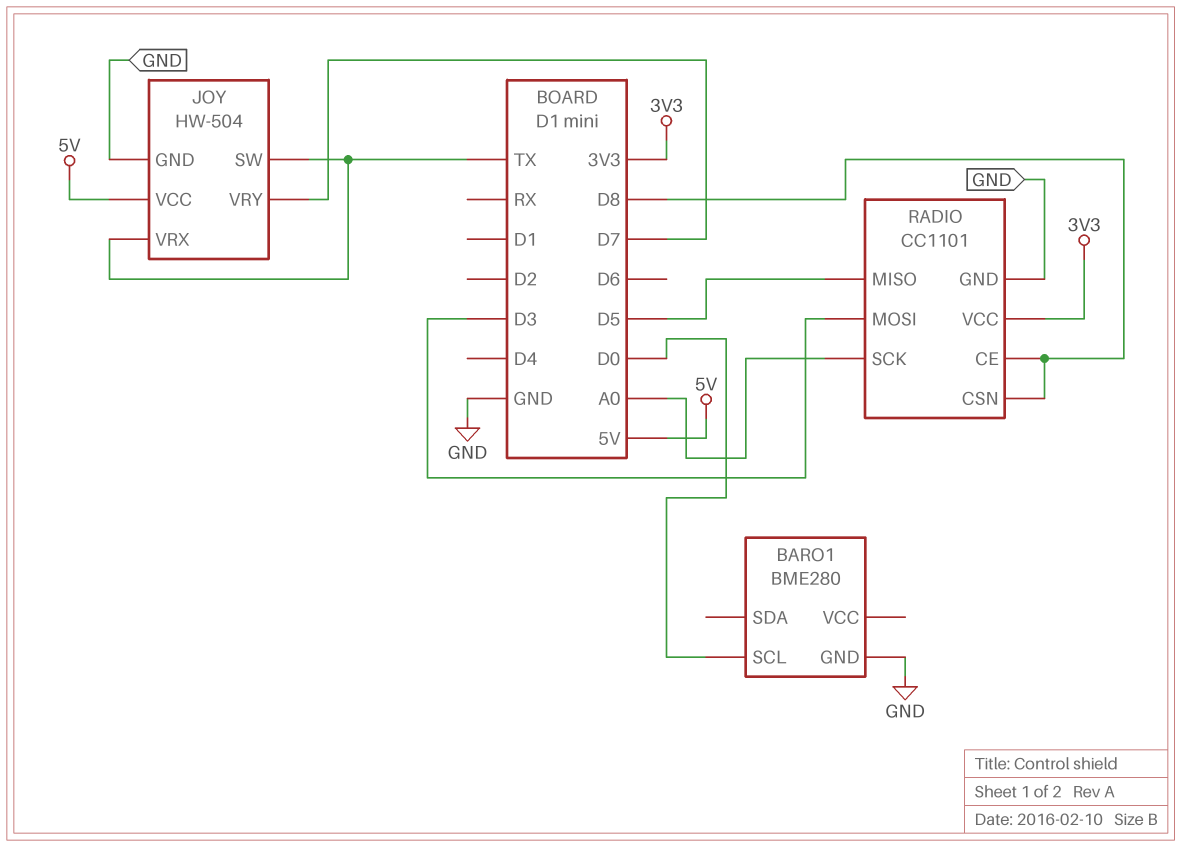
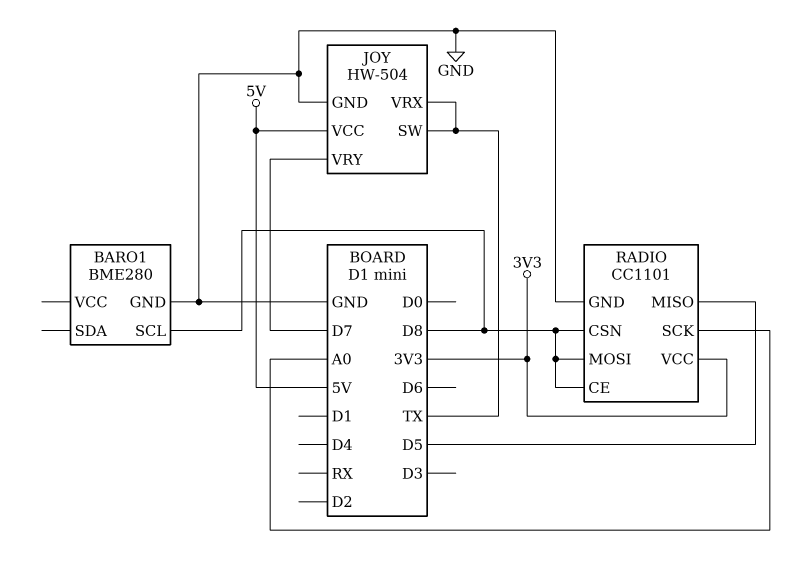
BARO1 pin SCL: D0 -> D8
RADIO pin MOSI: D3 -> D8

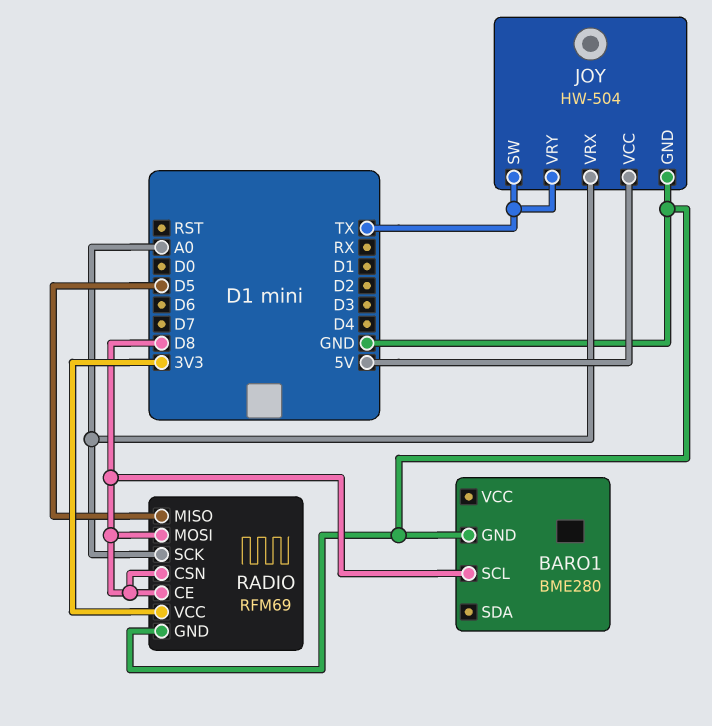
JOY pin VRX: TX -> A0
JOY pin VRY: D7 -> TX
RADIO: CC1101 -> RFM69

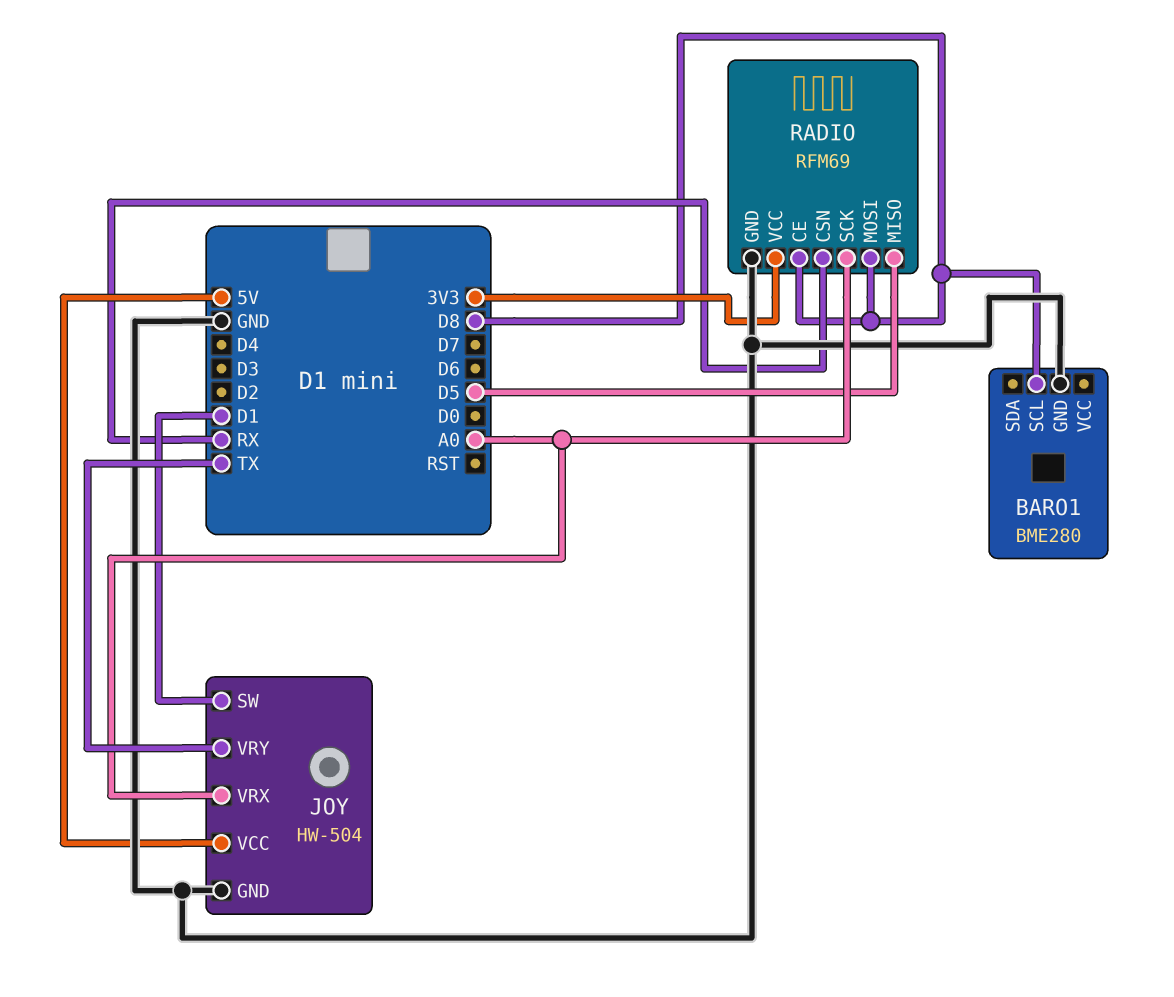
JOY pin SW: TX -> D1
RADIO pin CSN: D8 -> RX

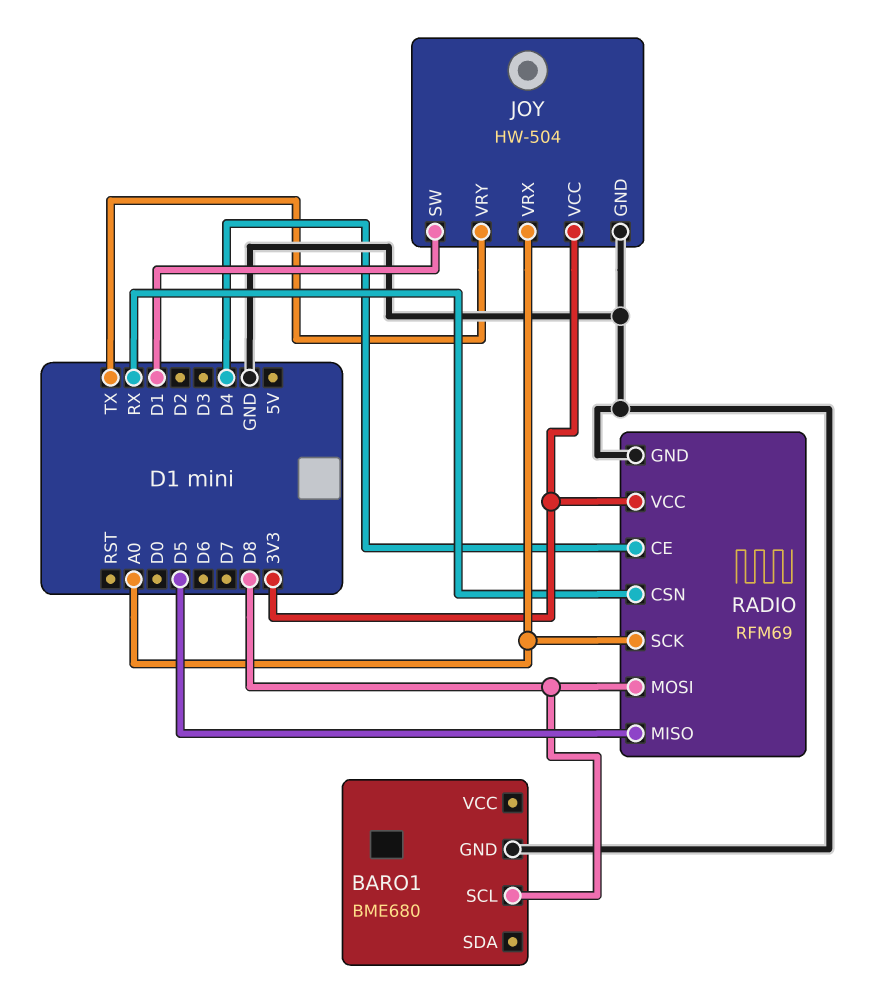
BARO1: BME280 -> BME680
JOY pin VCC: 5V -> 3V3
RADIO pin CE: D8 -> D4

